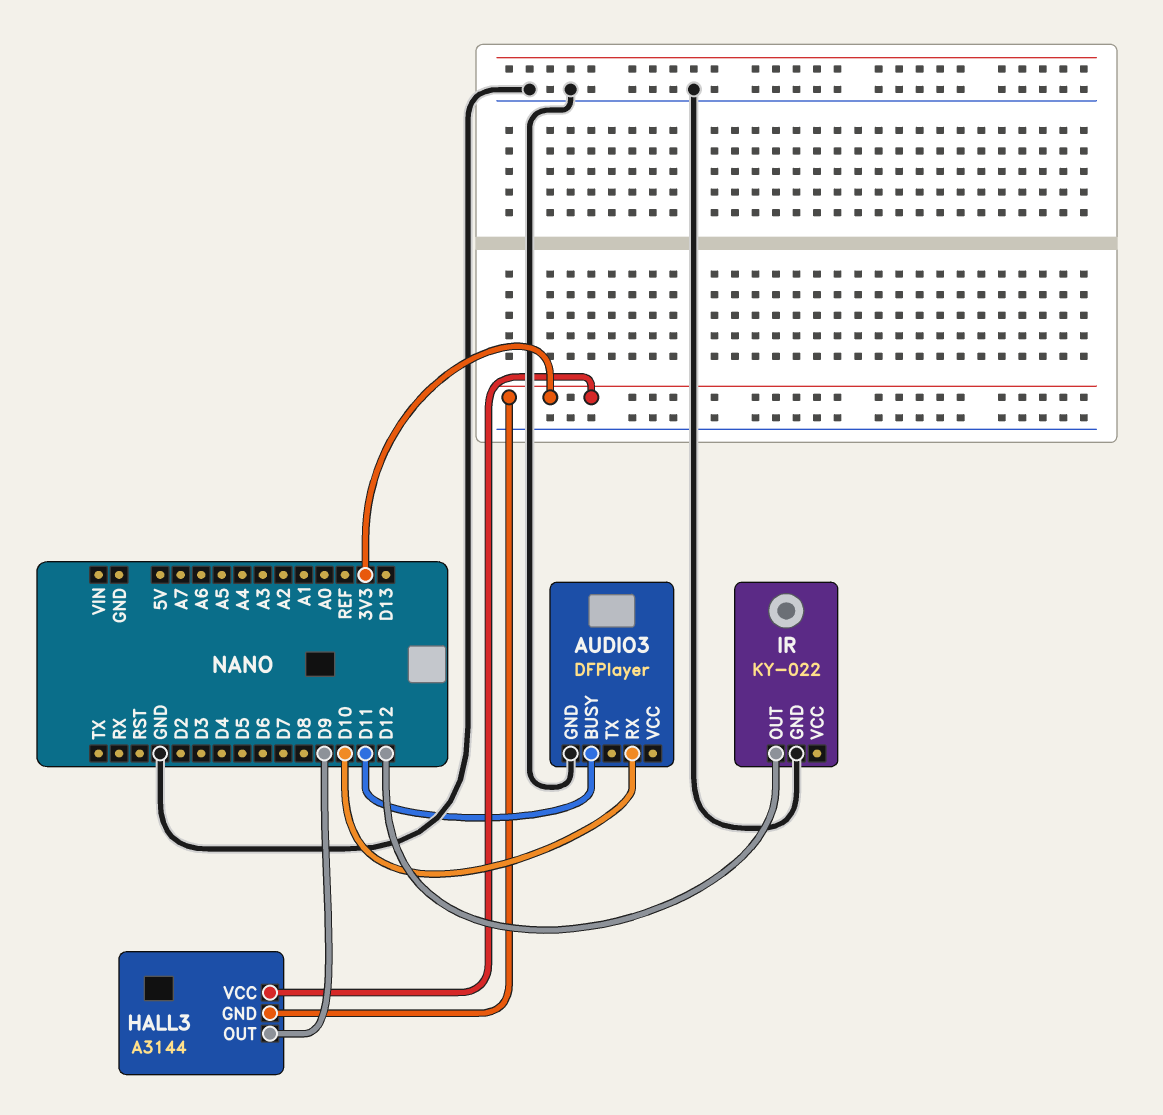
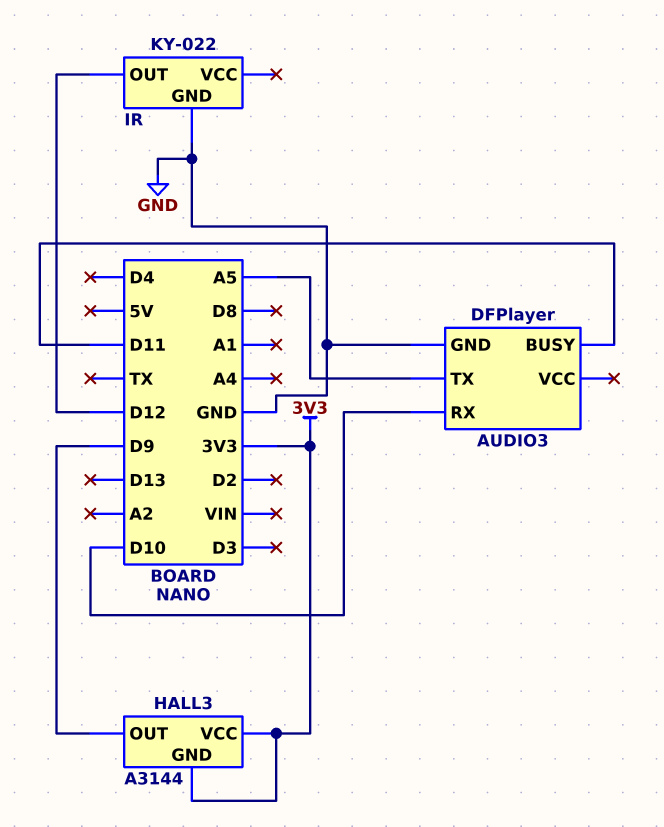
AUDIO3 pin TX: none -> A5

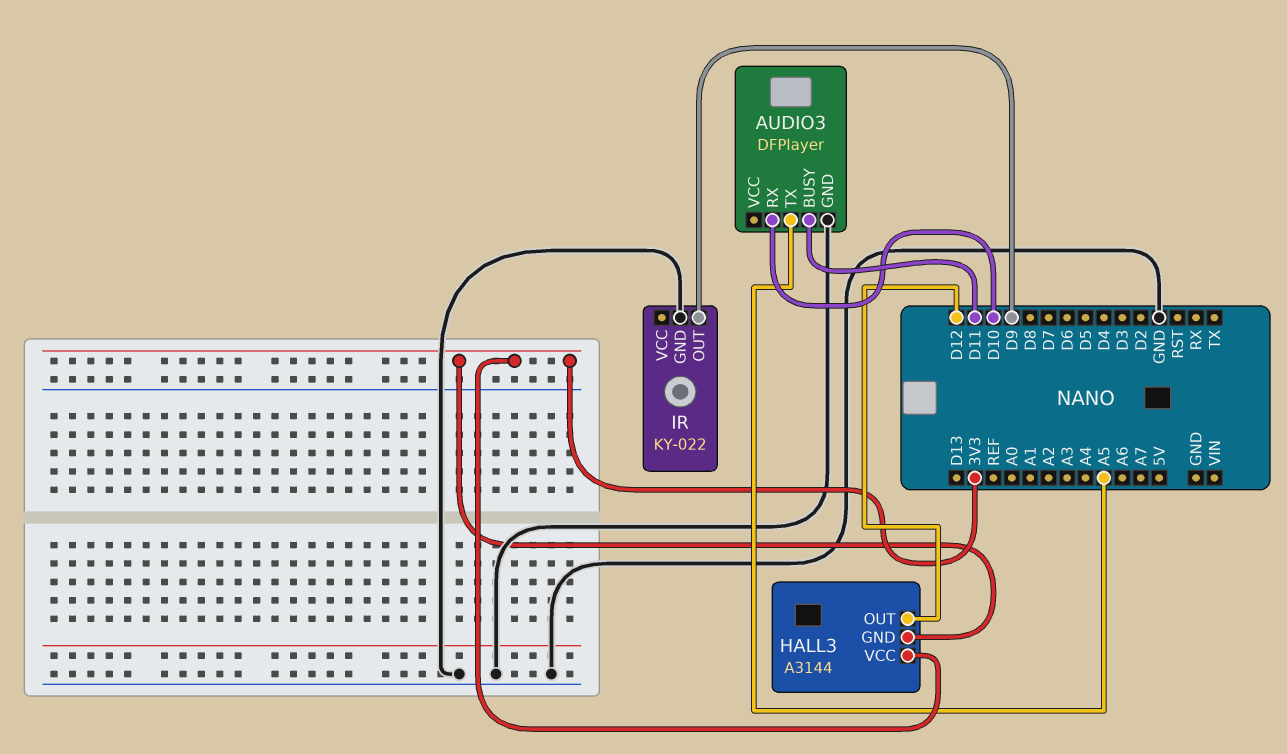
HALL3 pin OUT: D9 -> D12
IR pin OUT: D12 -> D9

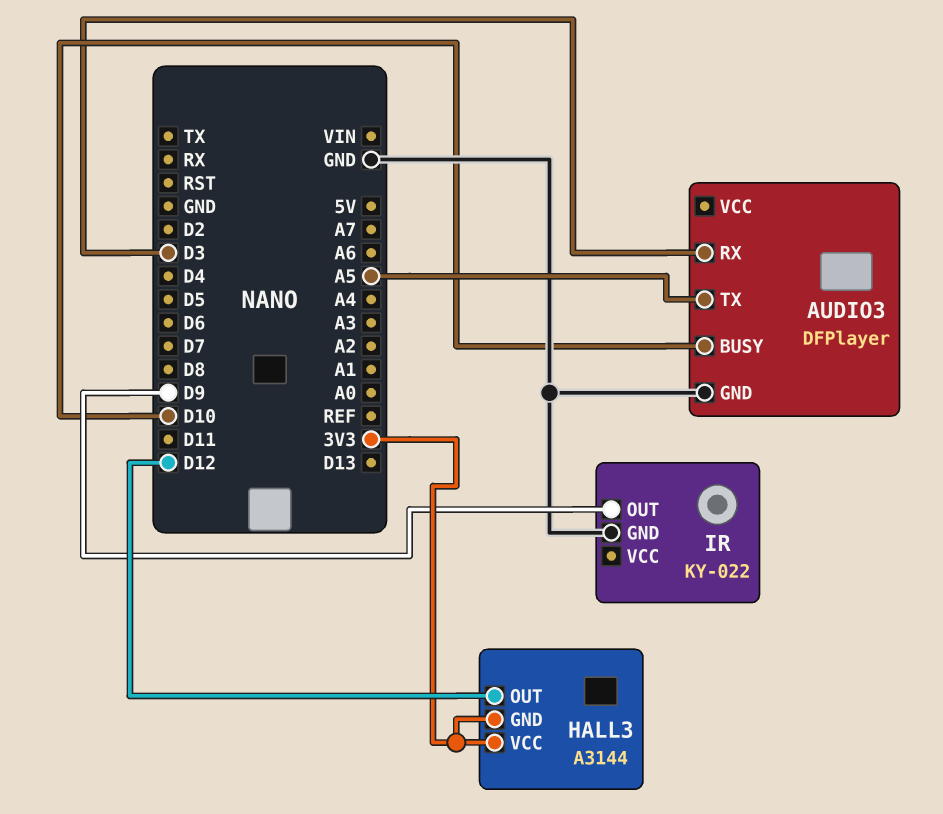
AUDIO3 pin BUSY: D11 -> D10
AUDIO3 pin RX: D10 -> D3

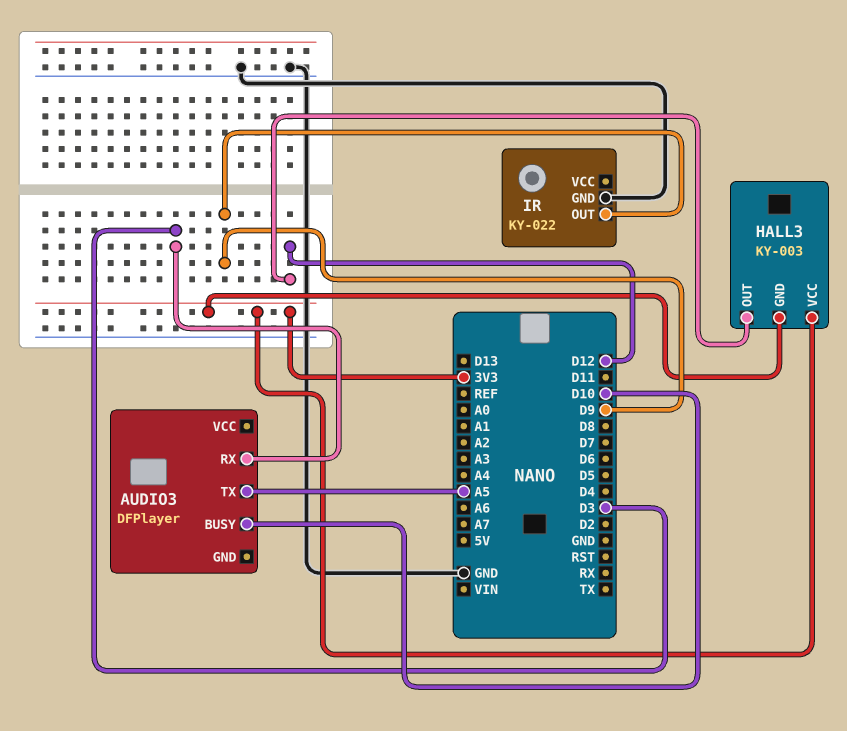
AUDIO3 pin GND: GND -> none
HALL3: A3144 -> KY-003

